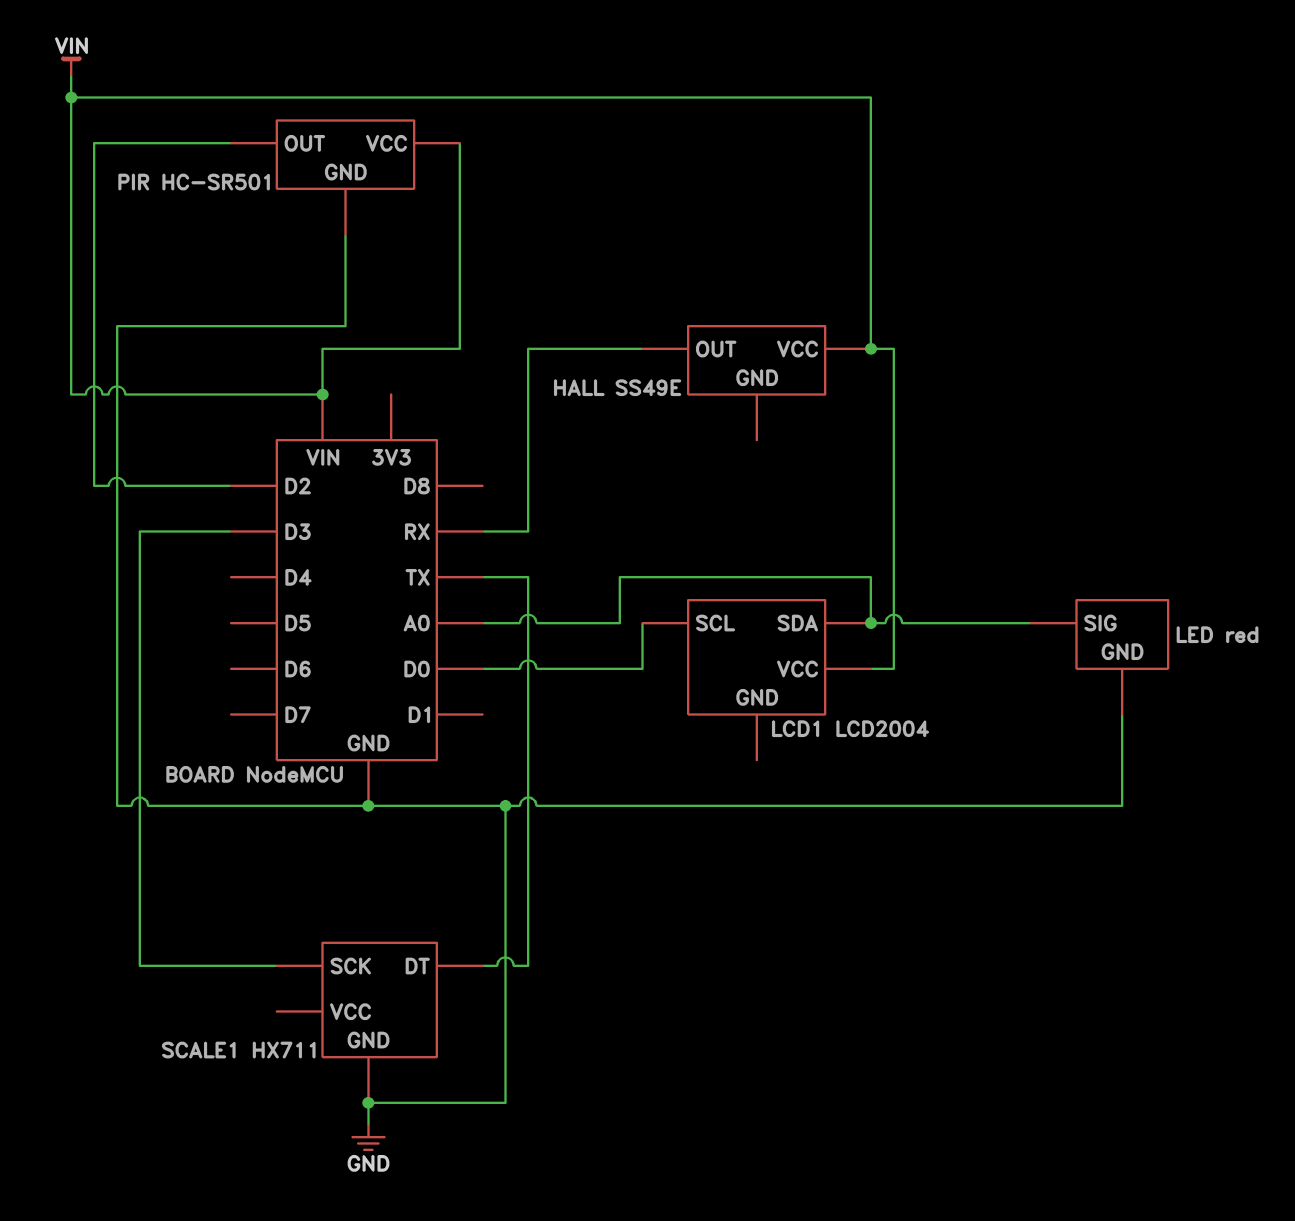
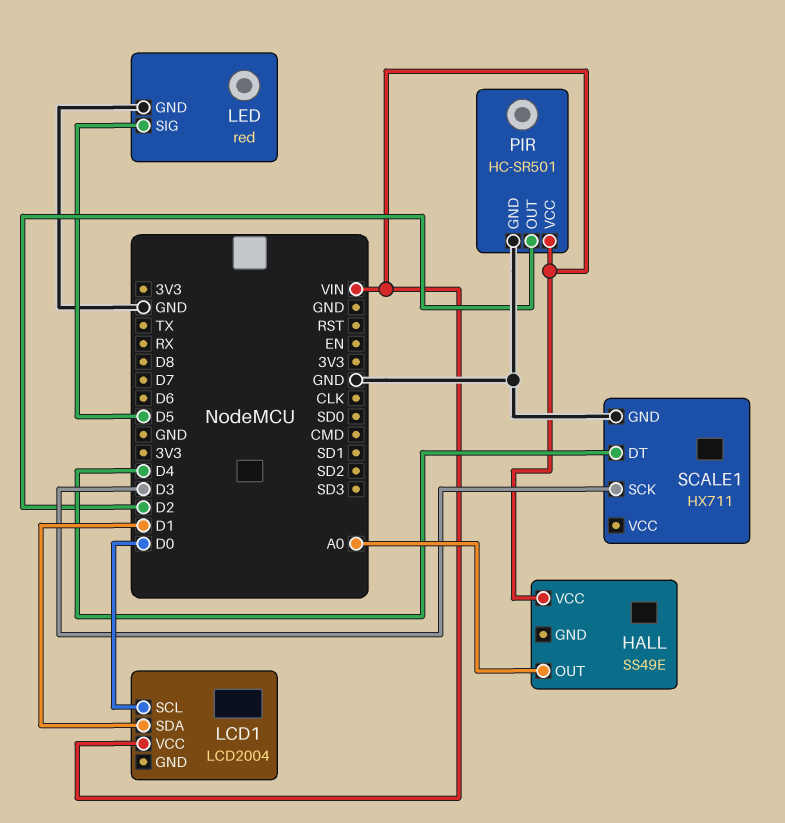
HALL pin OUT: RX -> A0
LCD1 pin SDA: A0 -> D1
LED pin SIG: A0 -> D5
SCALE1 pin DT: TX -> D4

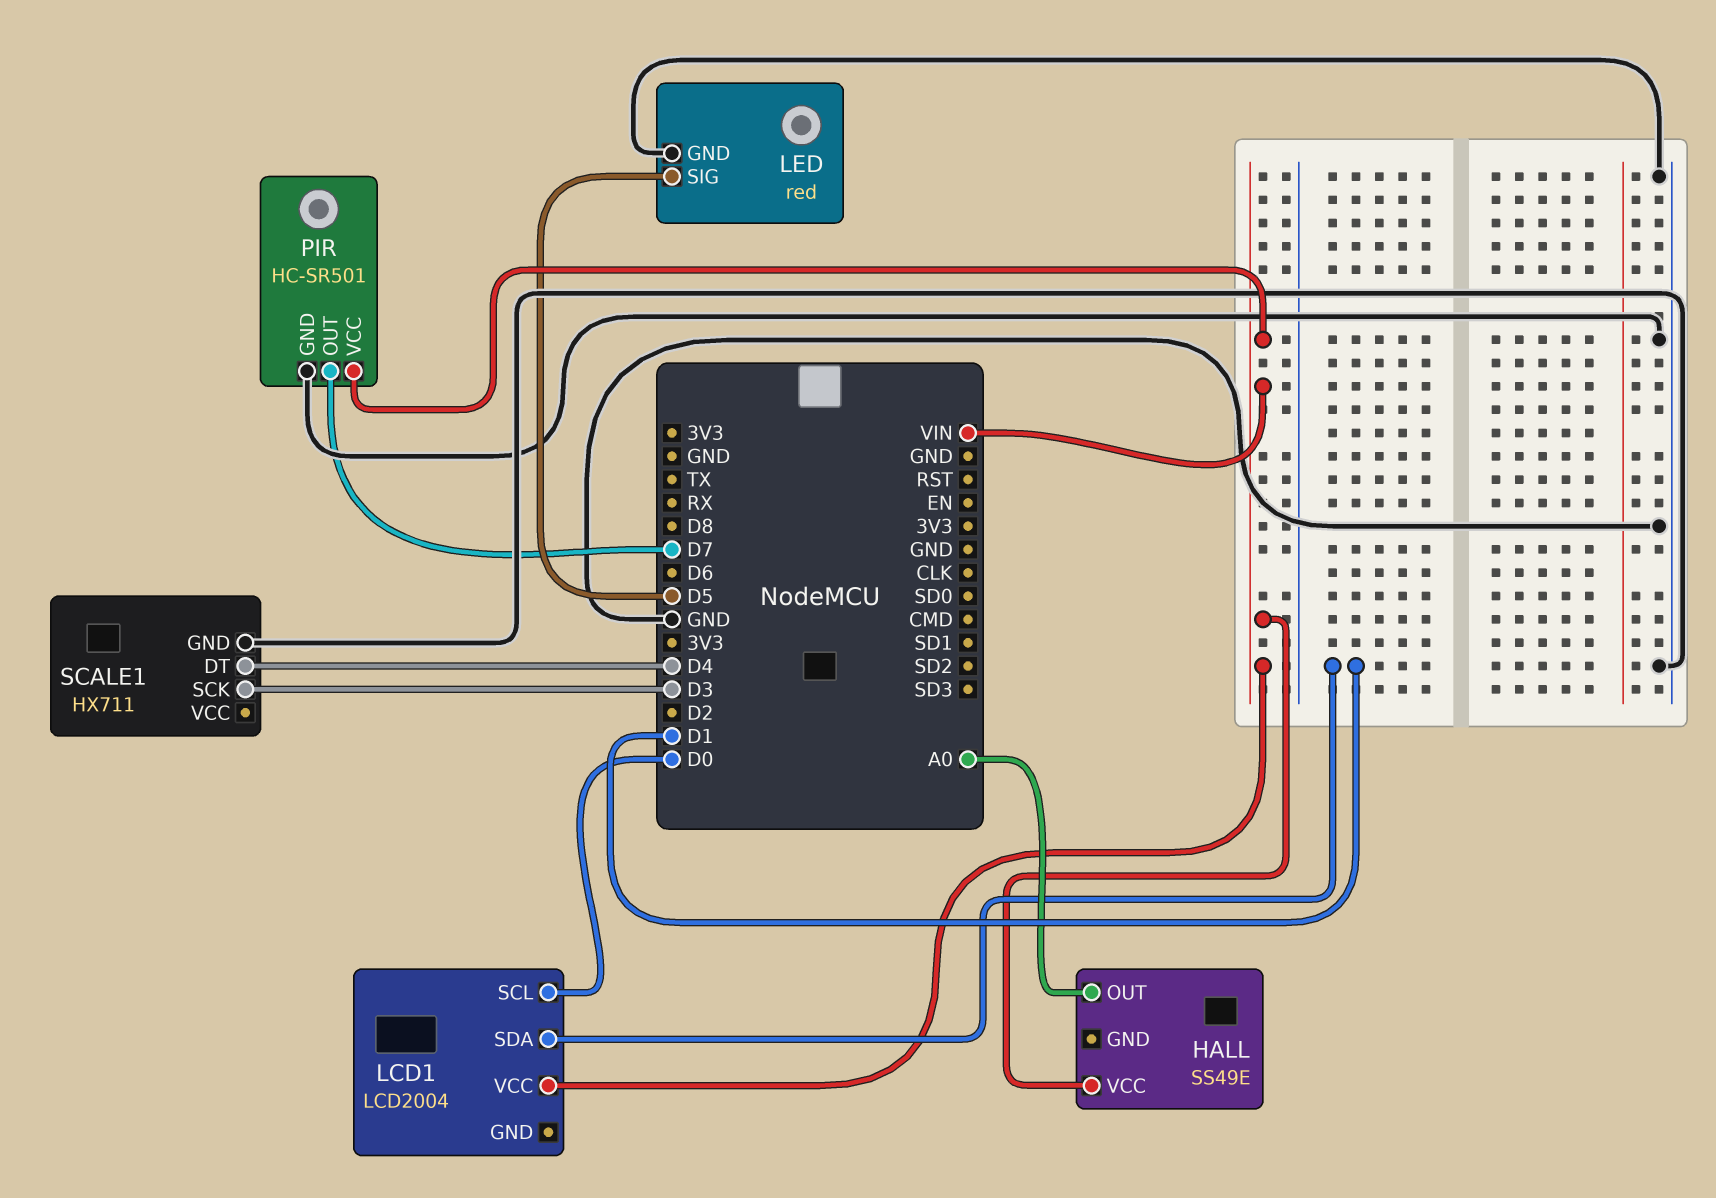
PIR pin OUT: D2 -> D7

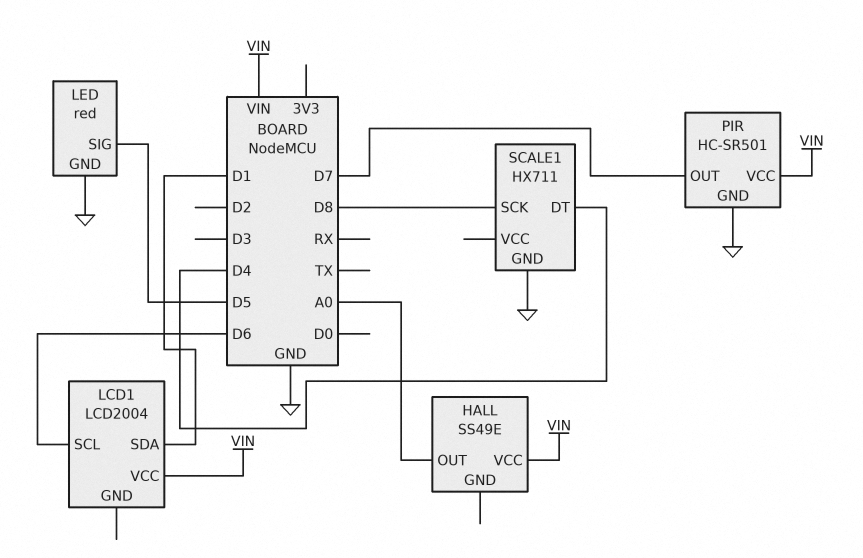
LCD1 pin SCL: D0 -> D6
SCALE1 pin SCK: D3 -> D8

